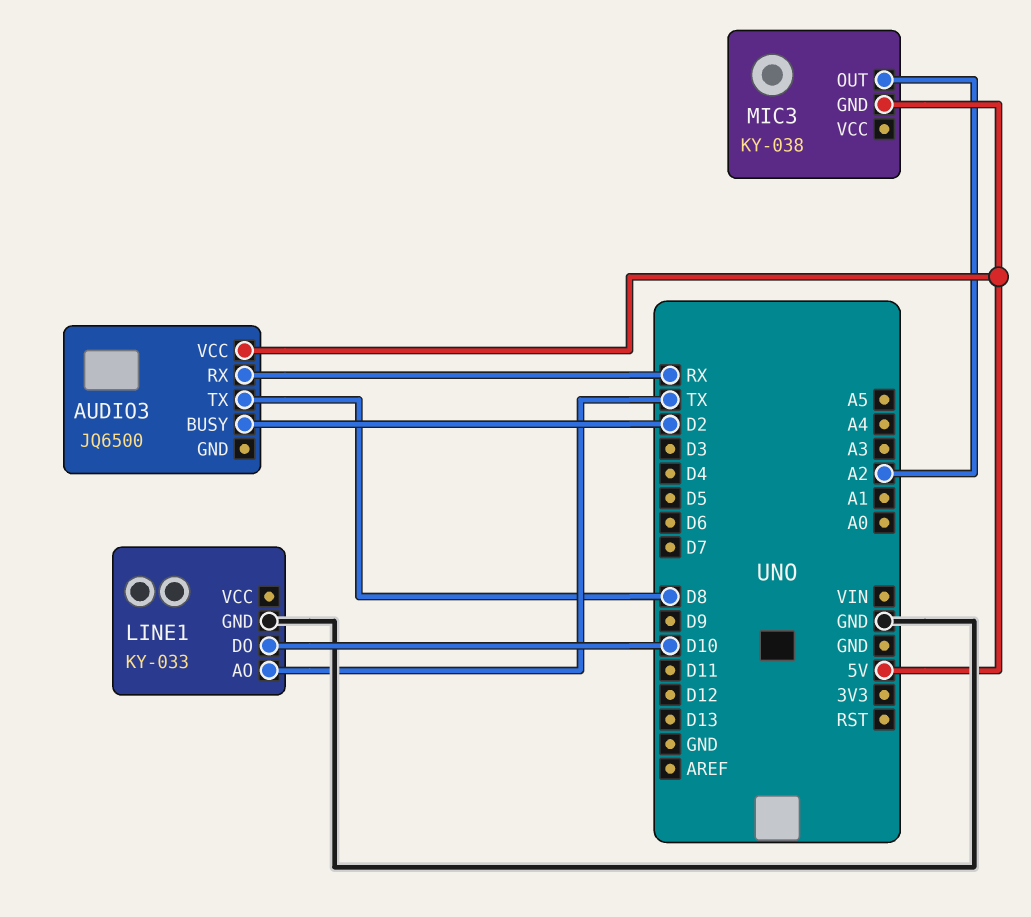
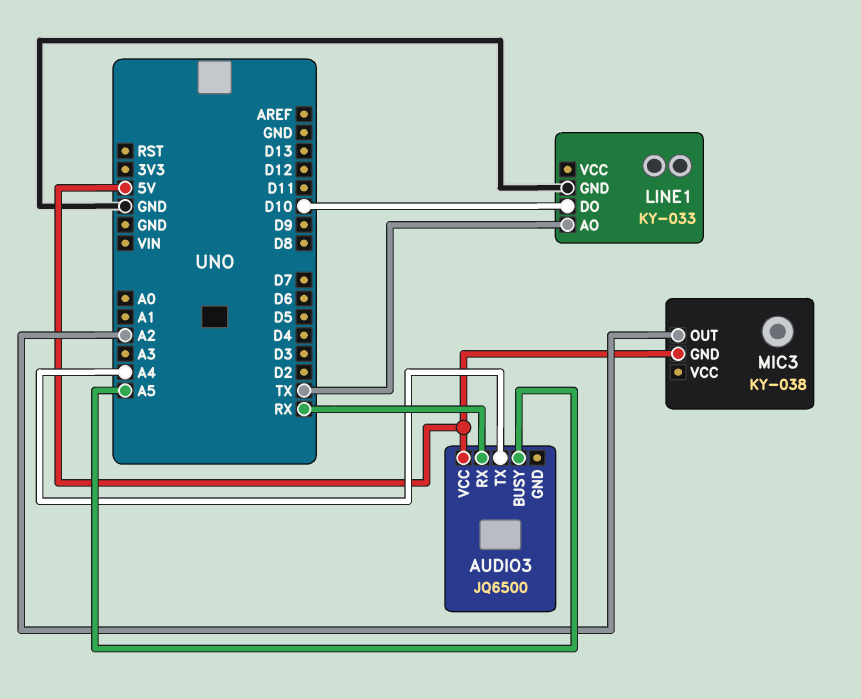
AUDIO3 pin BUSY: D2 -> A5
AUDIO3 pin TX: D8 -> A4

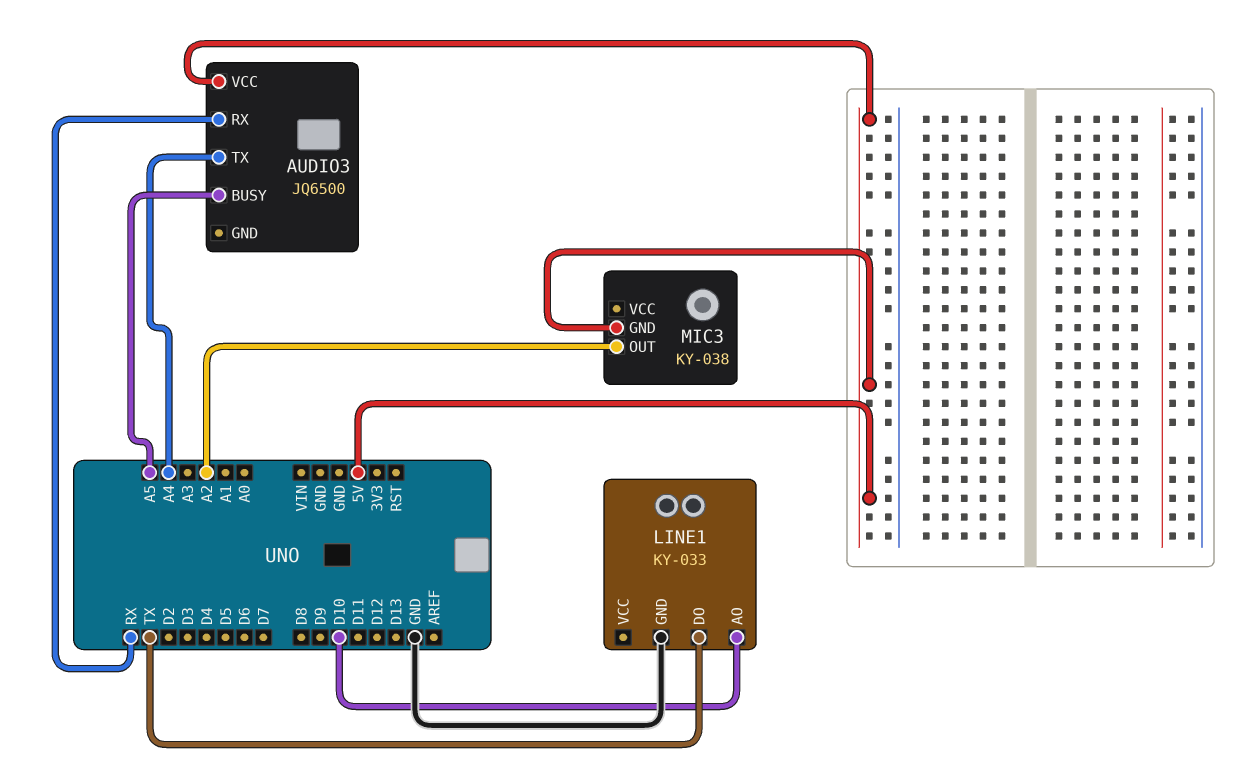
LINE1 pin AO: TX -> D10
LINE1 pin DO: D10 -> TX

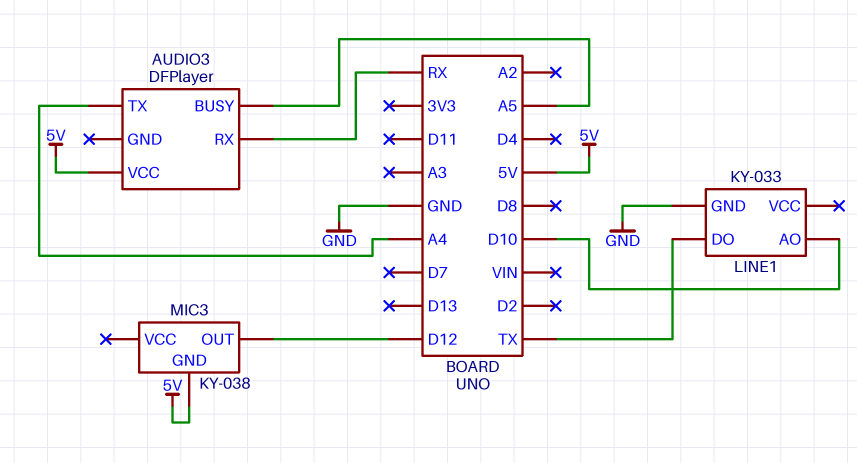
AUDIO3: JQ6500 -> DFPlayer
MIC3 pin OUT: A2 -> D12

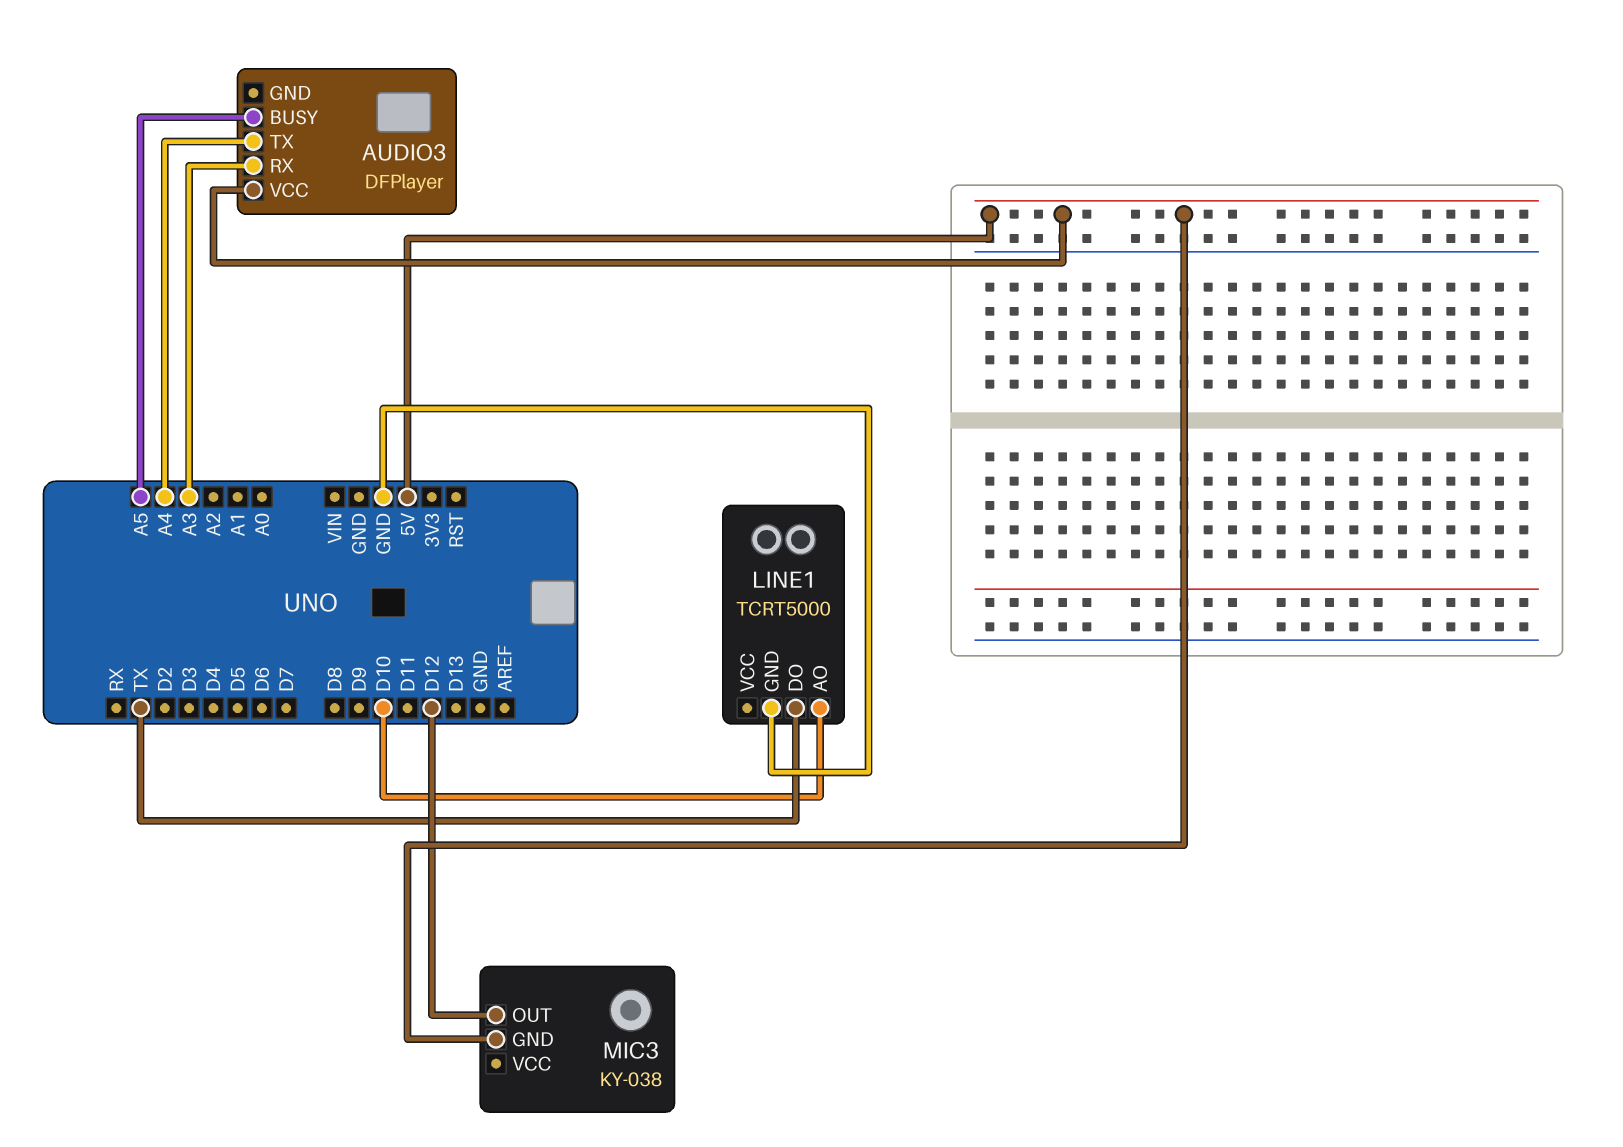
AUDIO3 pin RX: RX -> A3
LINE1: KY-033 -> TCRT5000

